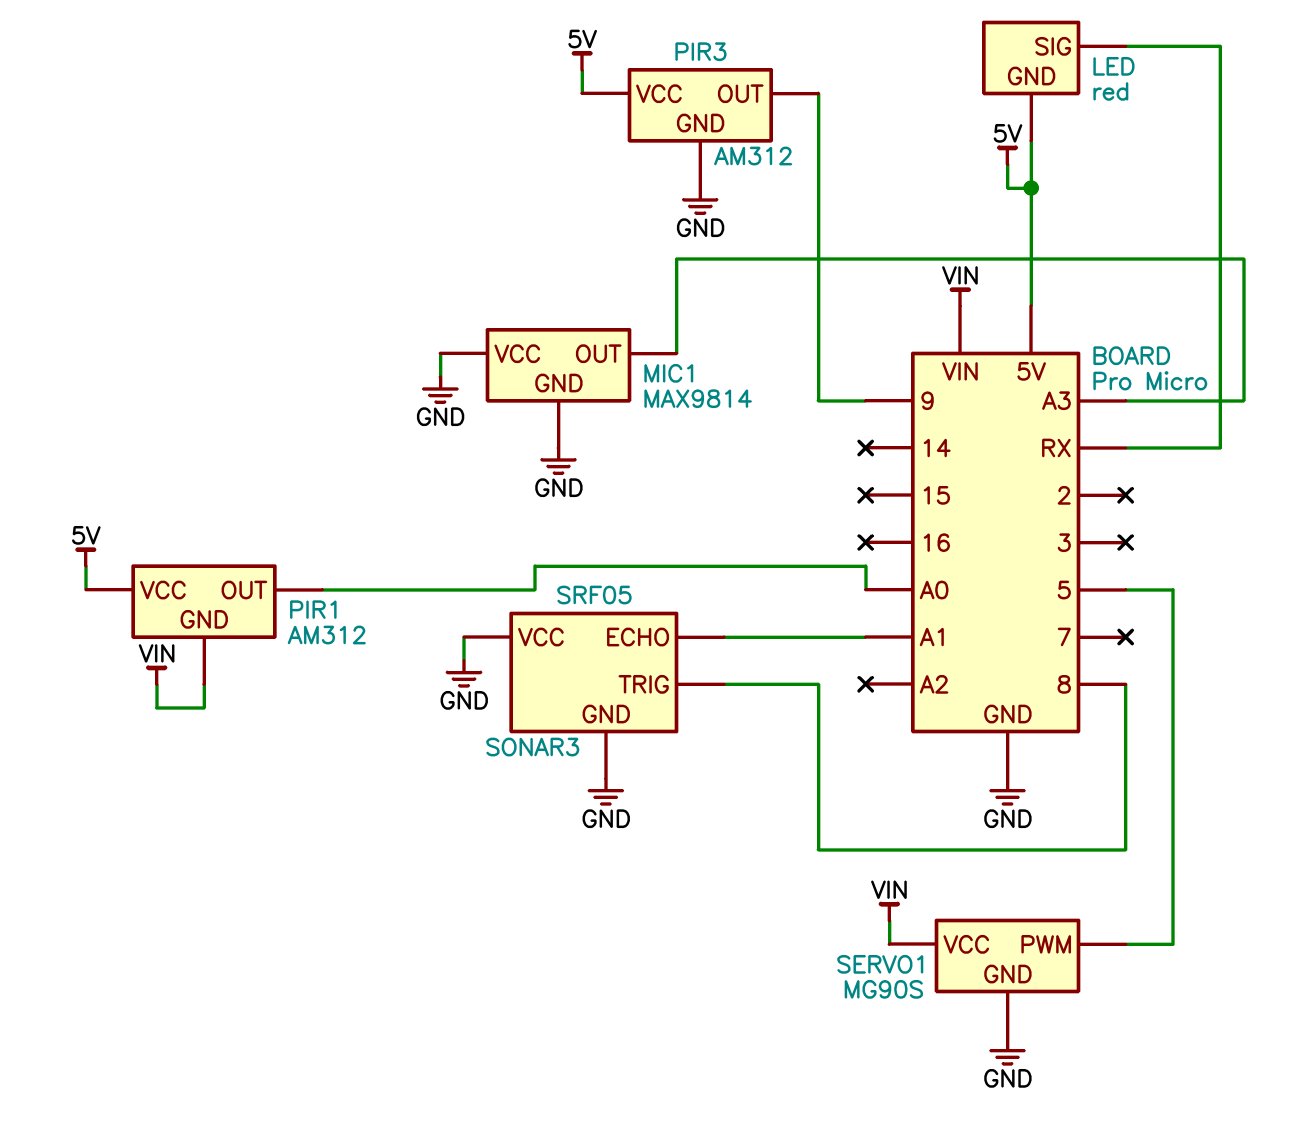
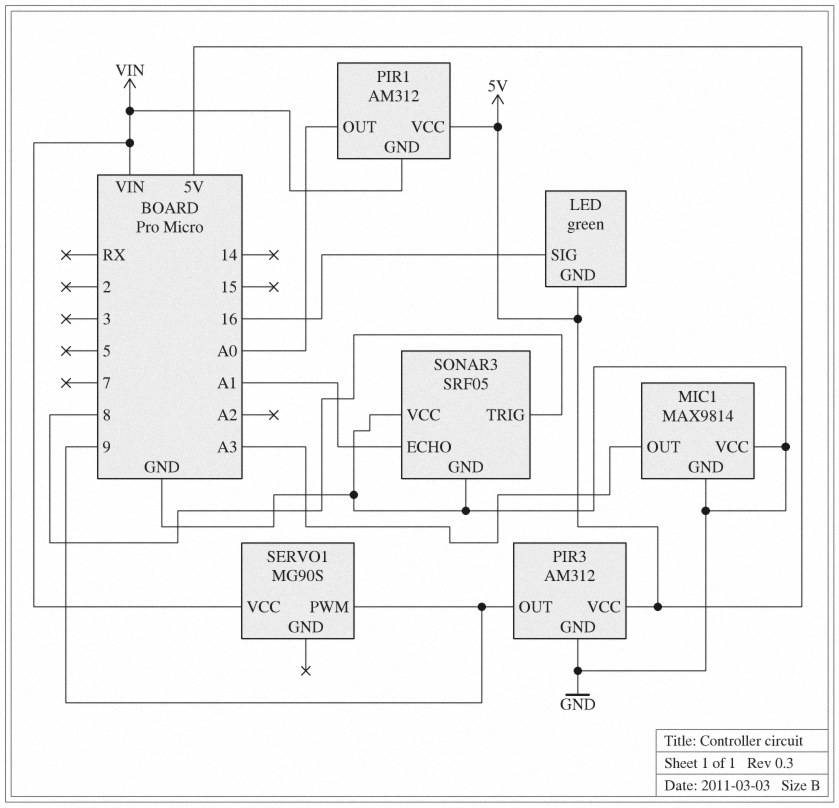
LED: red -> green
LED pin SIG: RX -> 16
SERVO1 pin GND: GND -> none
SERVO1 pin PWM: 5 -> 9

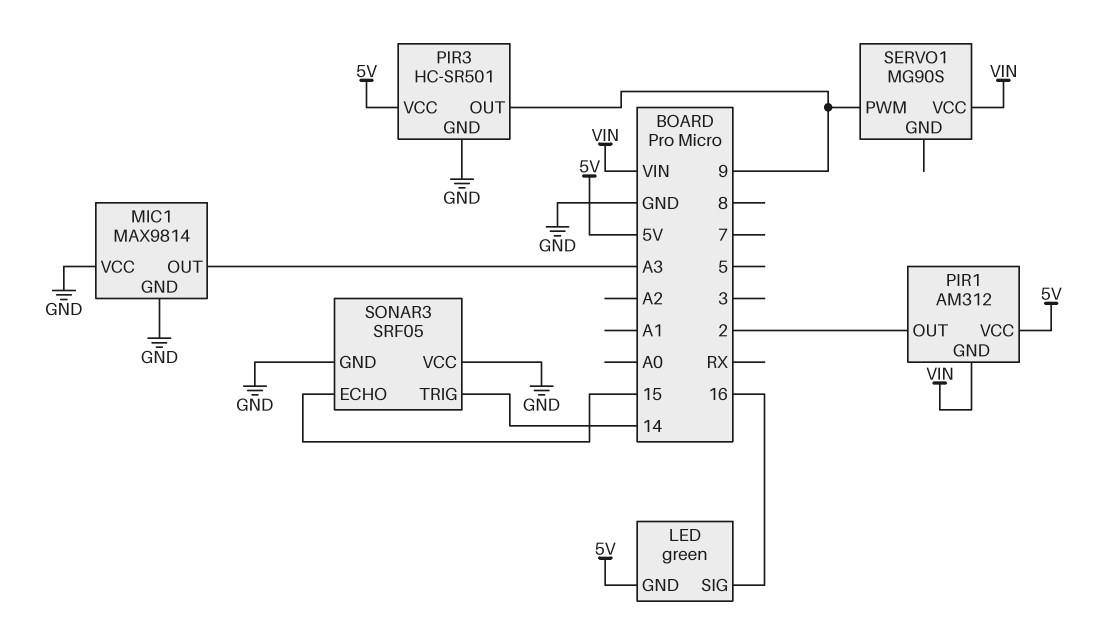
PIR1 pin OUT: A0 -> 2
PIR3: AM312 -> HC-SR501
SONAR3 pin ECHO: A1 -> 15
SONAR3 pin TRIG: 8 -> 14

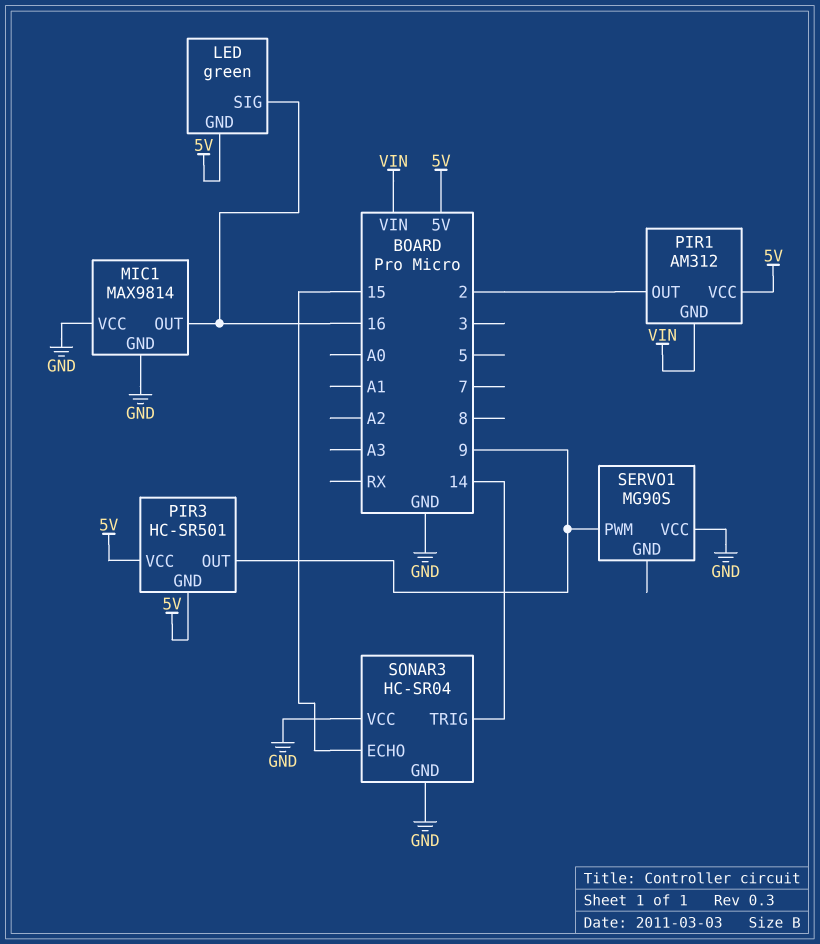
MIC1 pin OUT: A3 -> 16
PIR3 pin GND: GND -> 5V
SERVO1 pin VCC: VIN -> GND
SONAR3: SRF05 -> HC-SR04

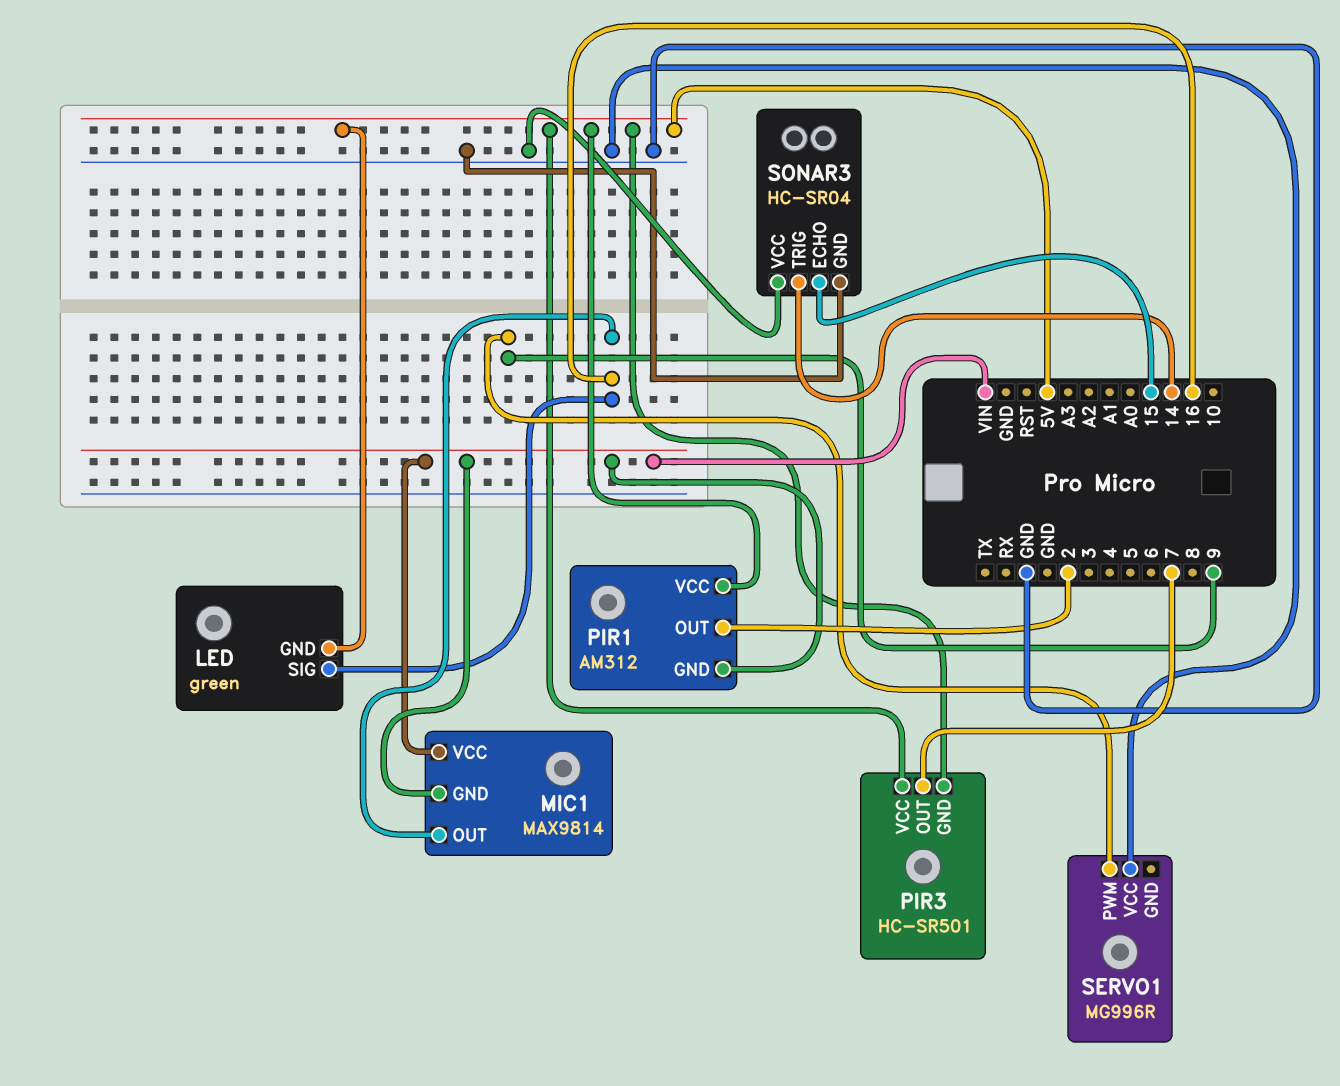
MIC1 pin GND: GND -> VIN
MIC1 pin VCC: GND -> VIN
PIR3 pin OUT: 9 -> 7
SERVO1: MG90S -> MG996R

